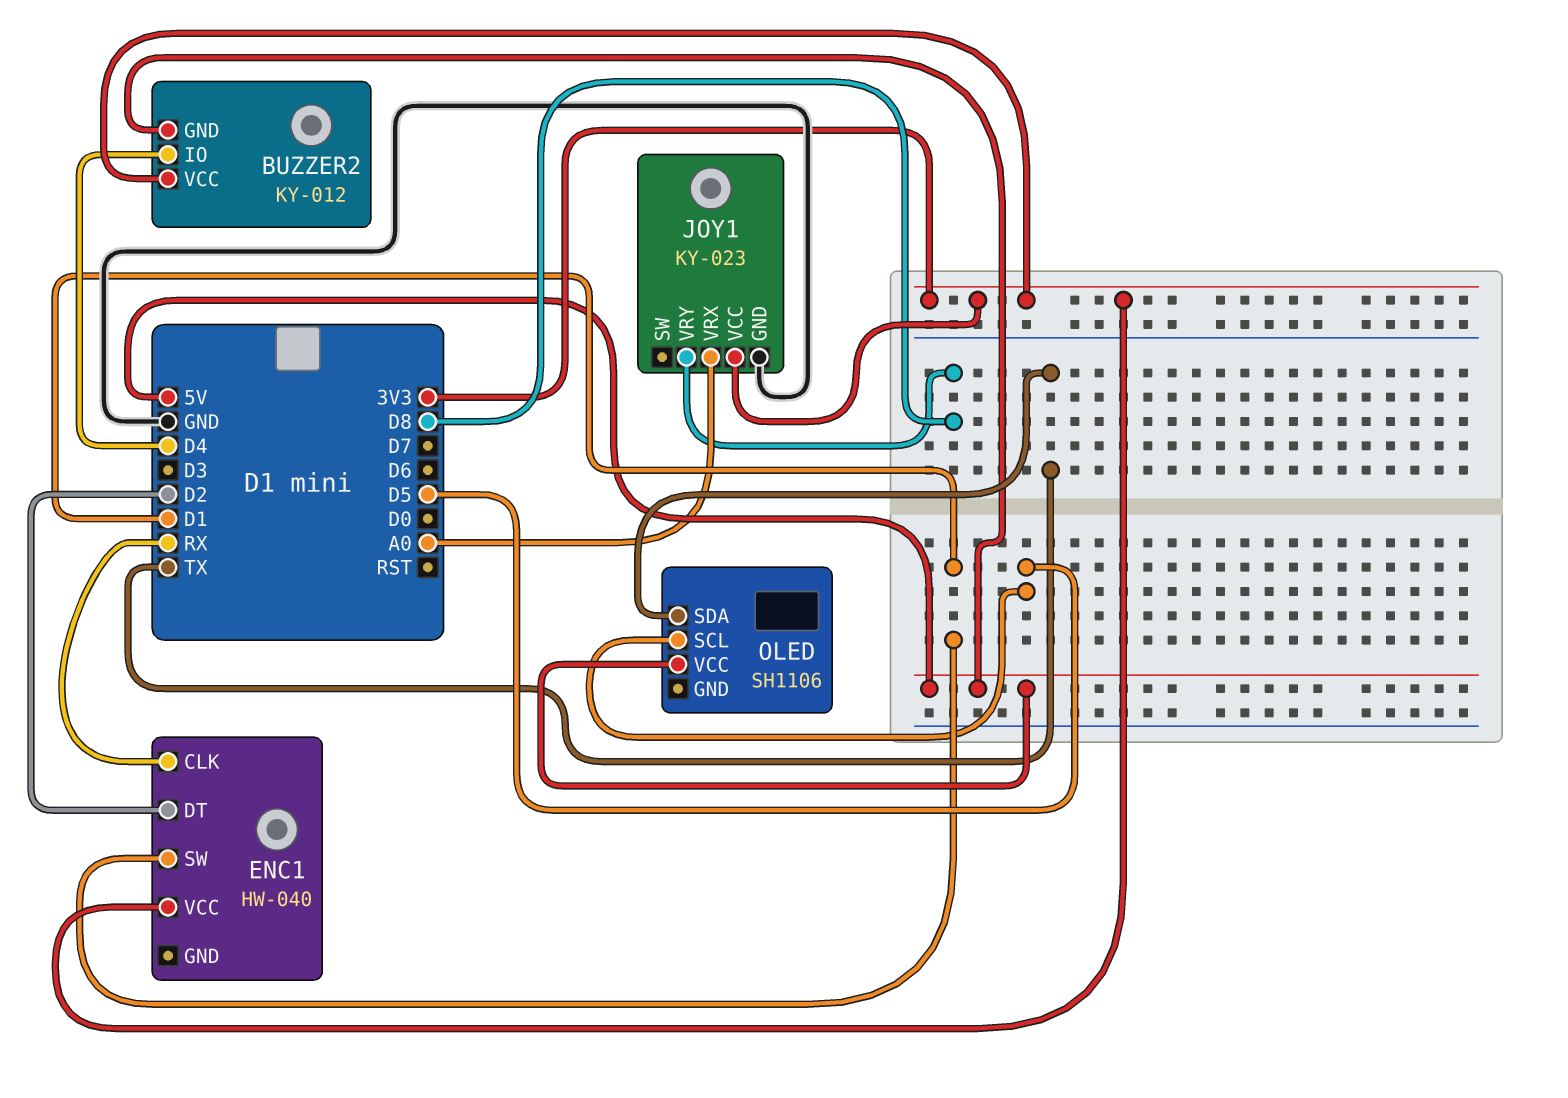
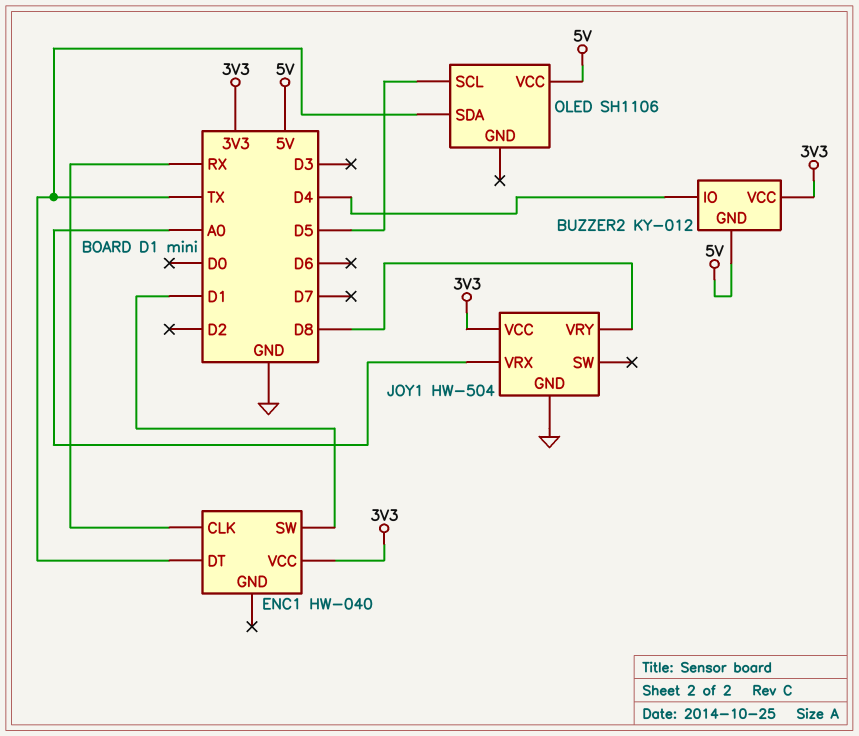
ENC1 pin DT: D2 -> TX
JOY1: KY-023 -> HW-504

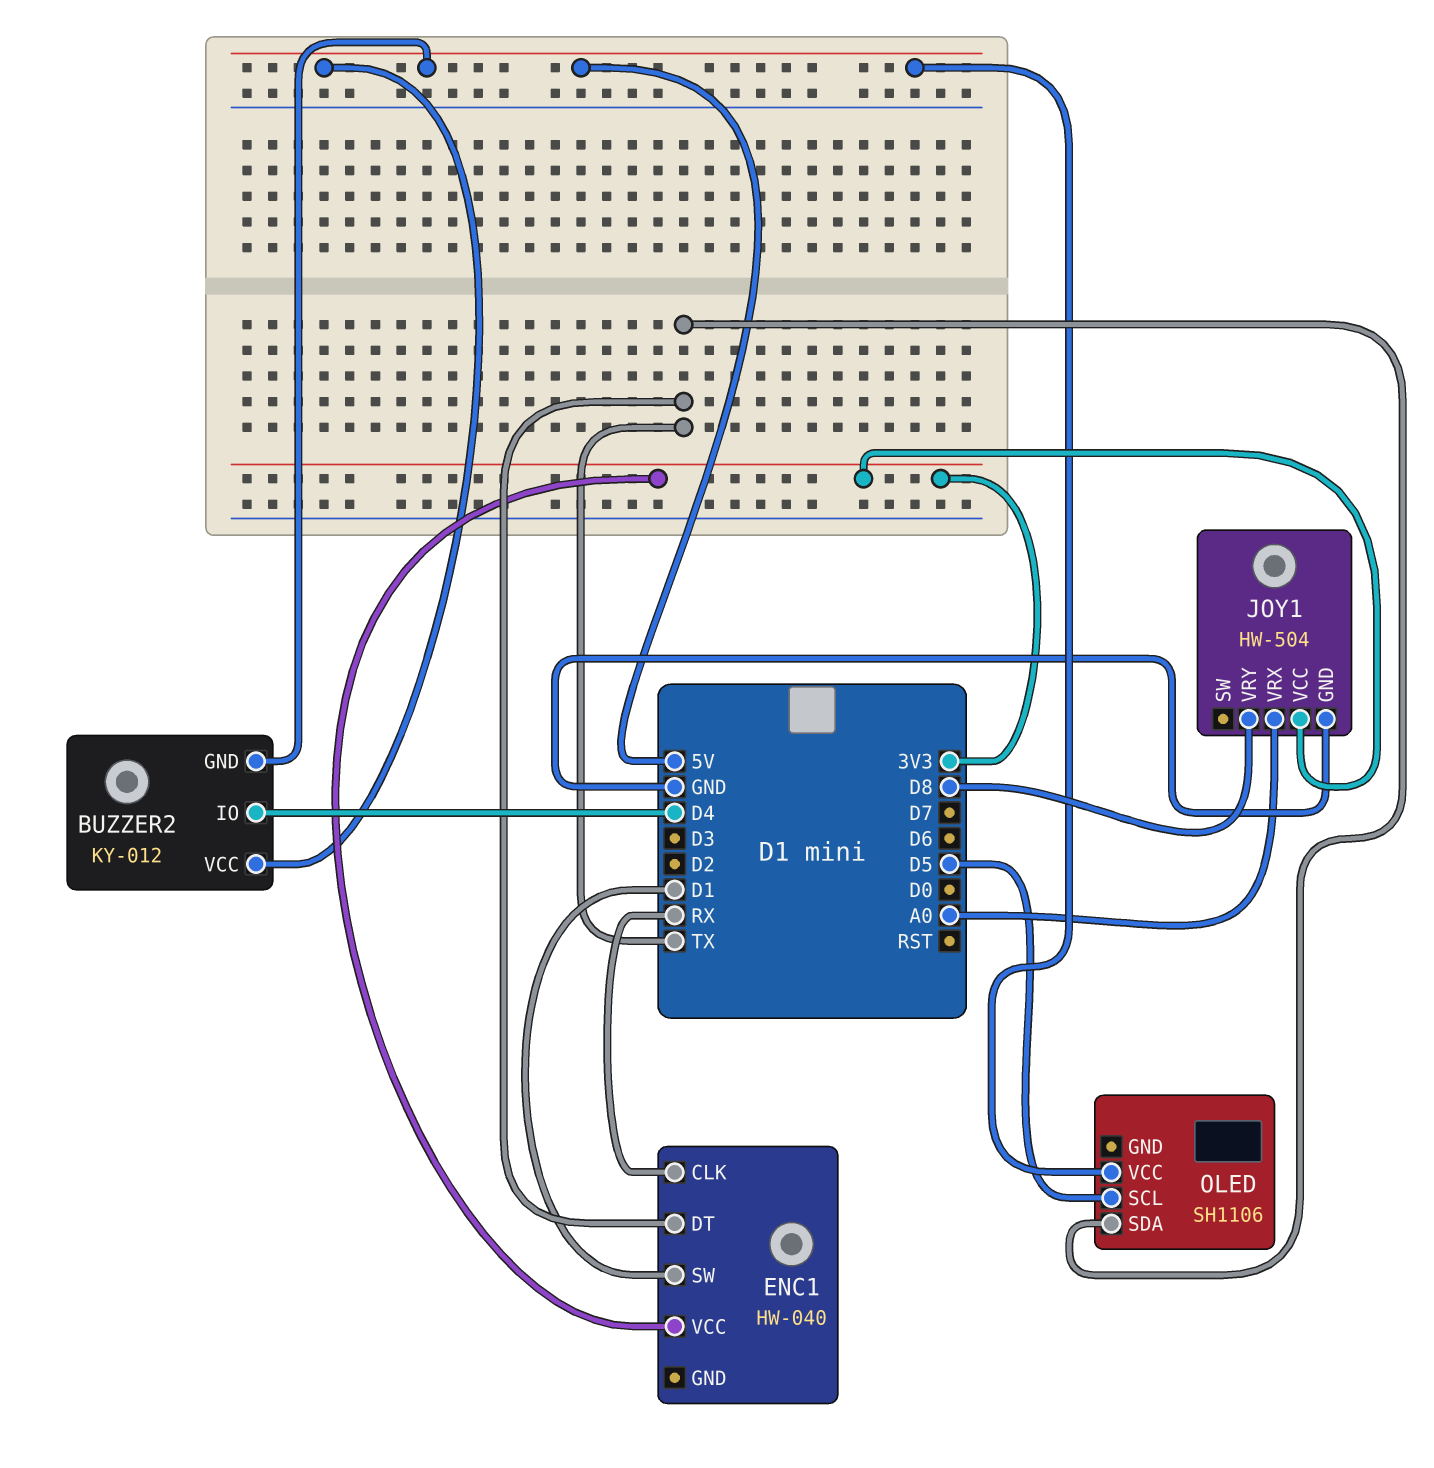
BUZZER2 pin VCC: 3V3 -> 5V

